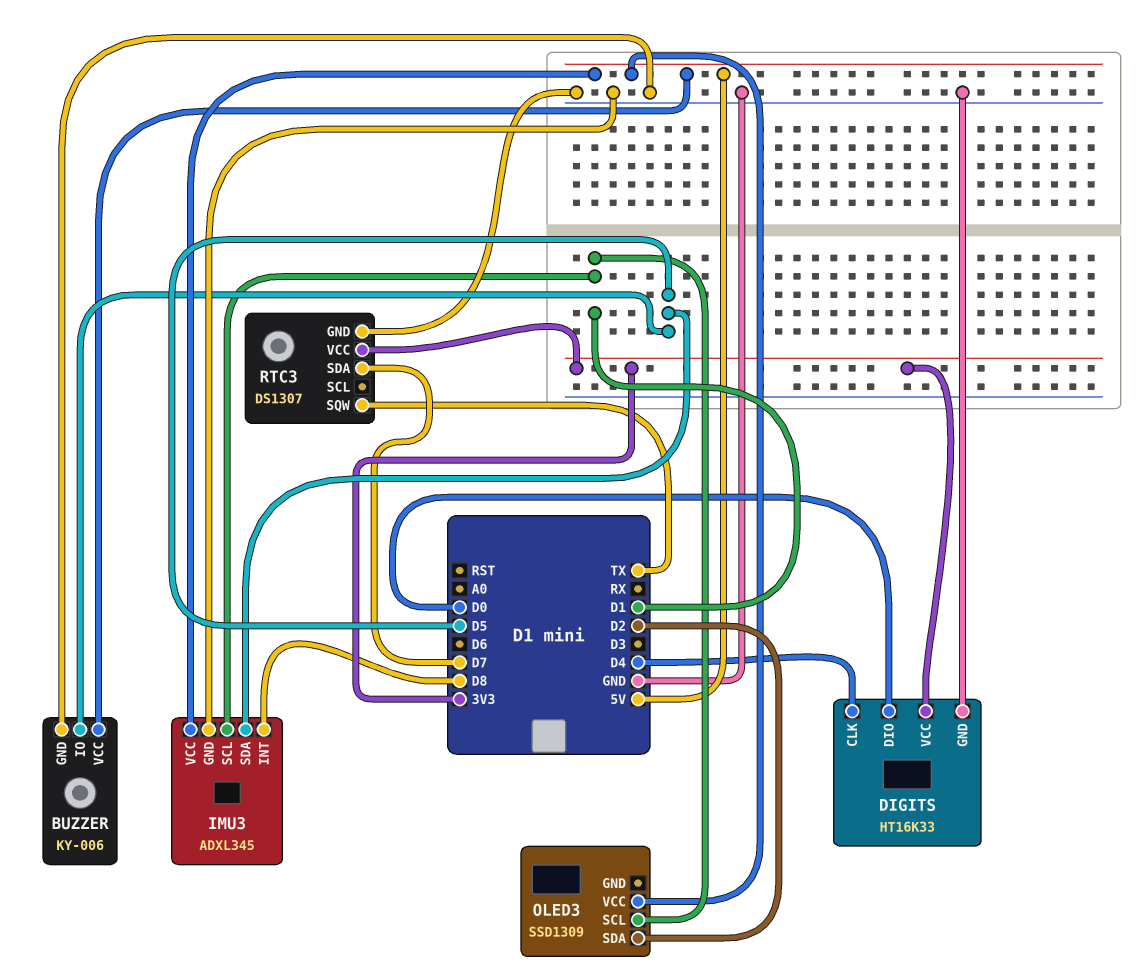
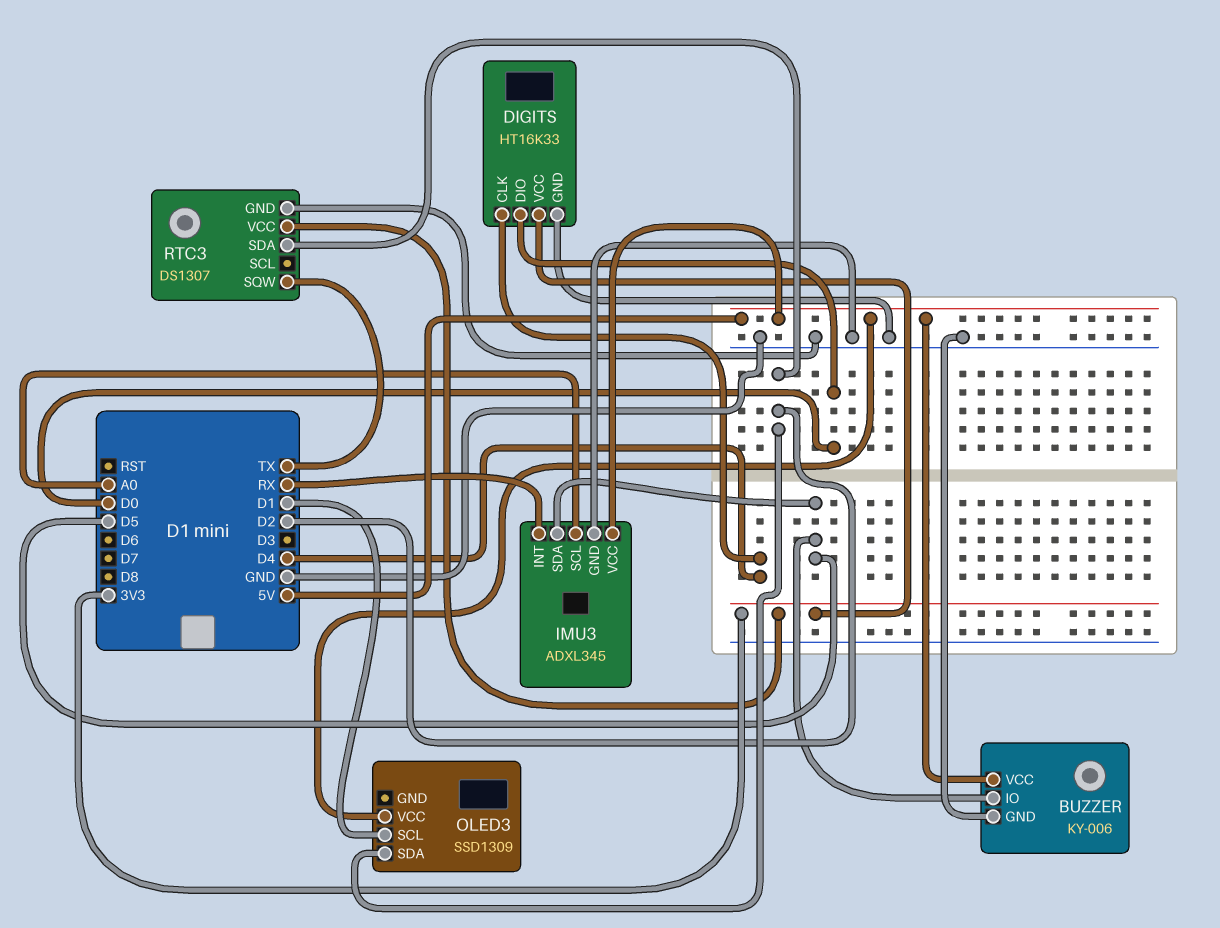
IMU3 pin INT: D8 -> RX
IMU3 pin SCL: D1 -> A0
RTC3 pin SDA: D7 -> D2

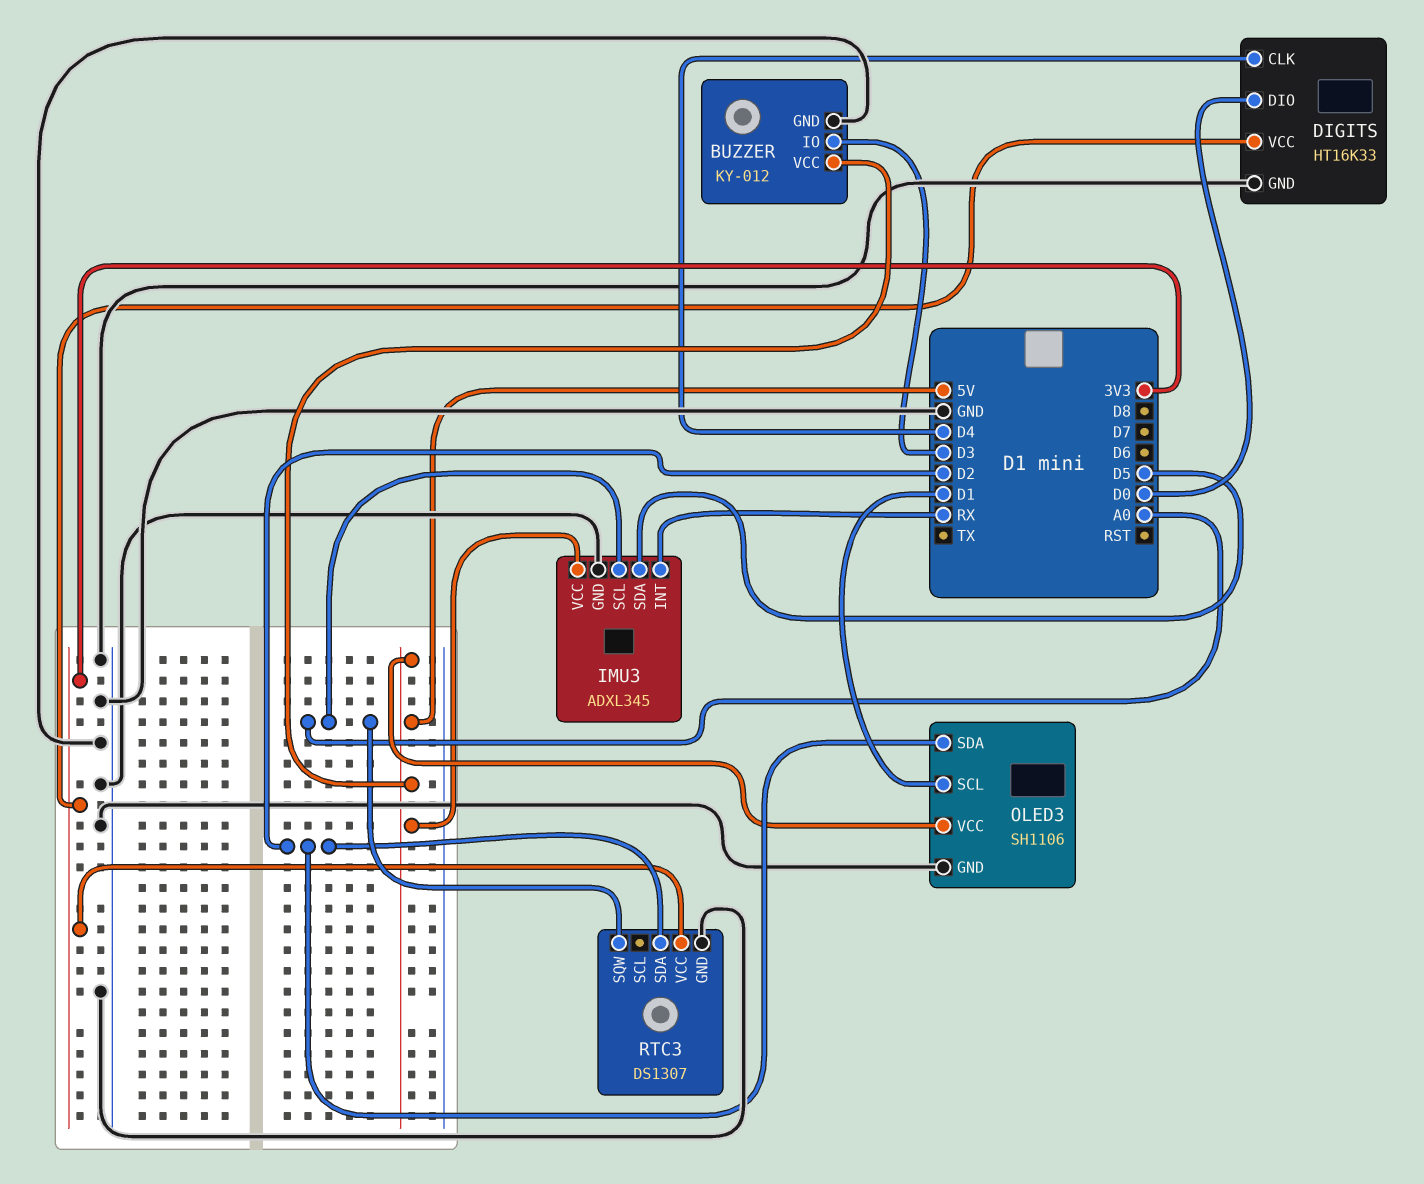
BUZZER: KY-006 -> KY-012
BUZZER pin IO: D5 -> D3
OLED3: SSD1309 -> SH1106
OLED3 pin GND: none -> GND
RTC3 pin SQW: TX -> A0

